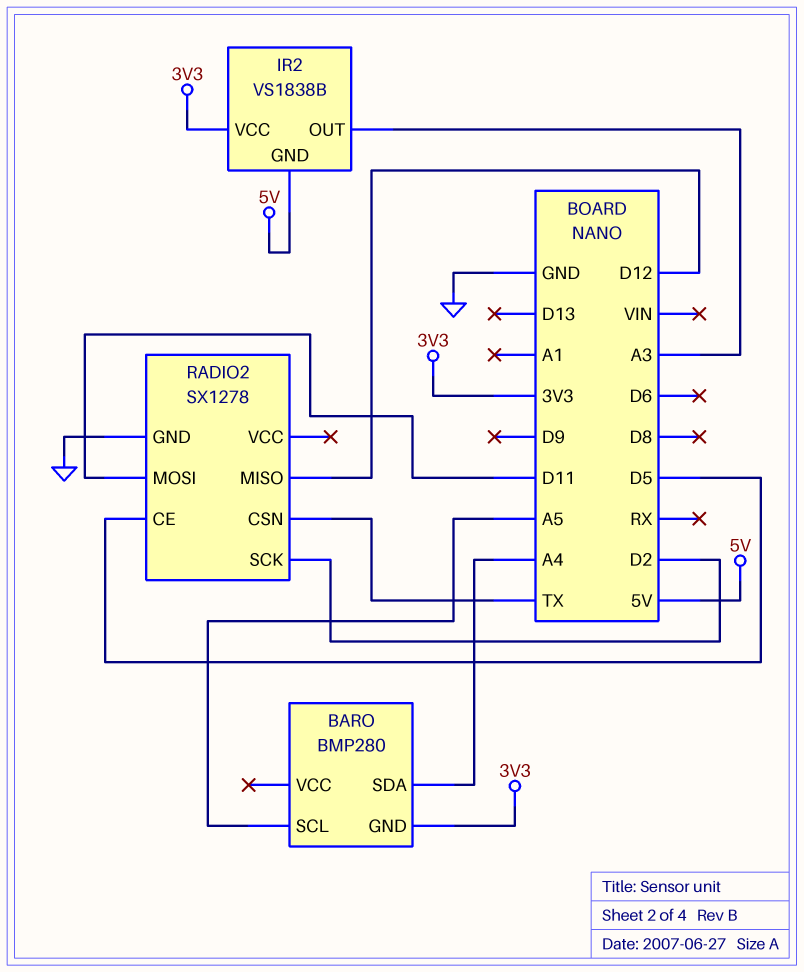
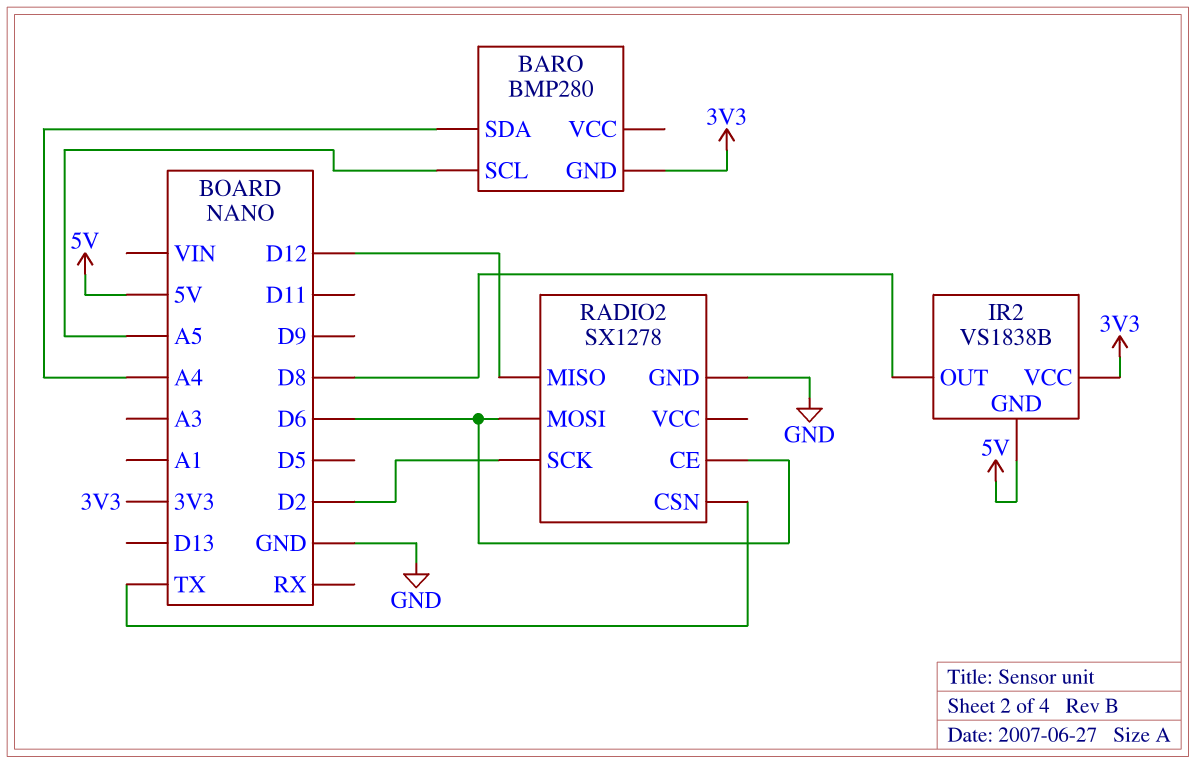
IR2 pin OUT: A3 -> D8
RADIO2 pin CE: D5 -> D6
RADIO2 pin MOSI: D11 -> D6

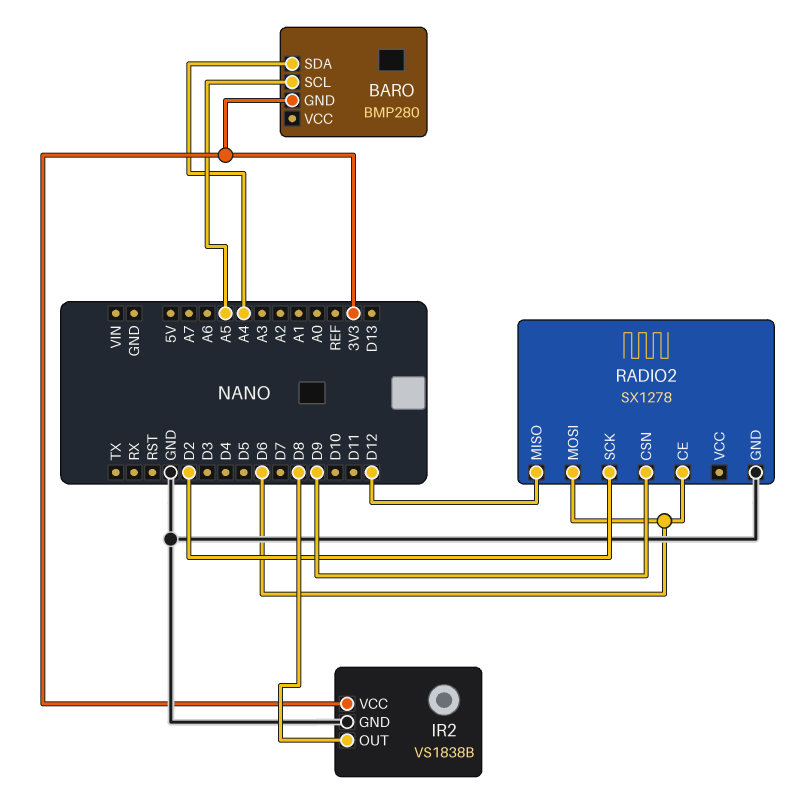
IR2 pin GND: 5V -> GND
RADIO2 pin CSN: TX -> D9

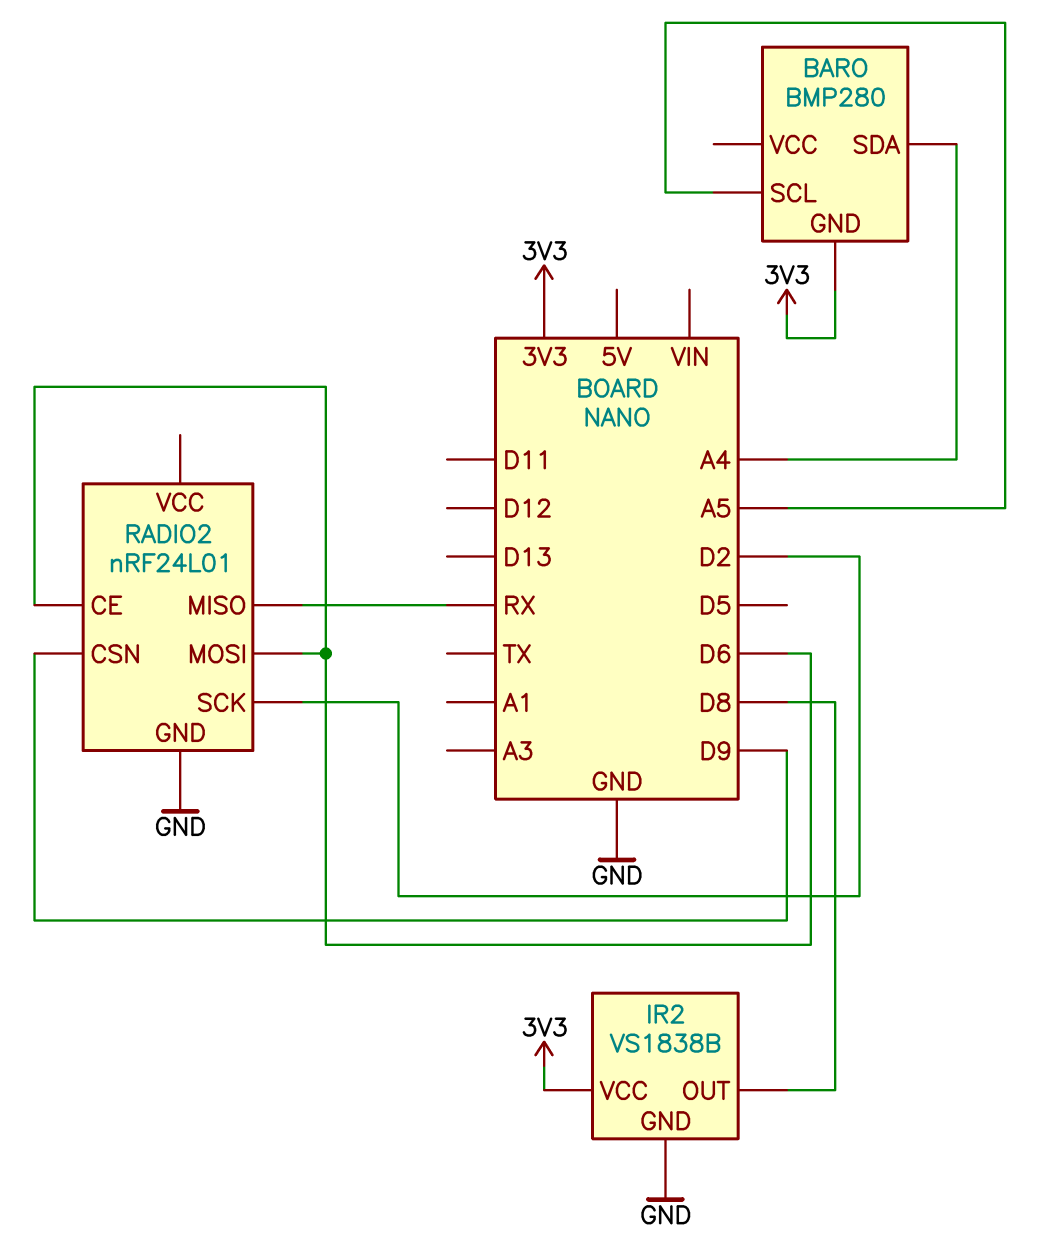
RADIO2: SX1278 -> nRF24L01
RADIO2 pin MISO: D12 -> RX

